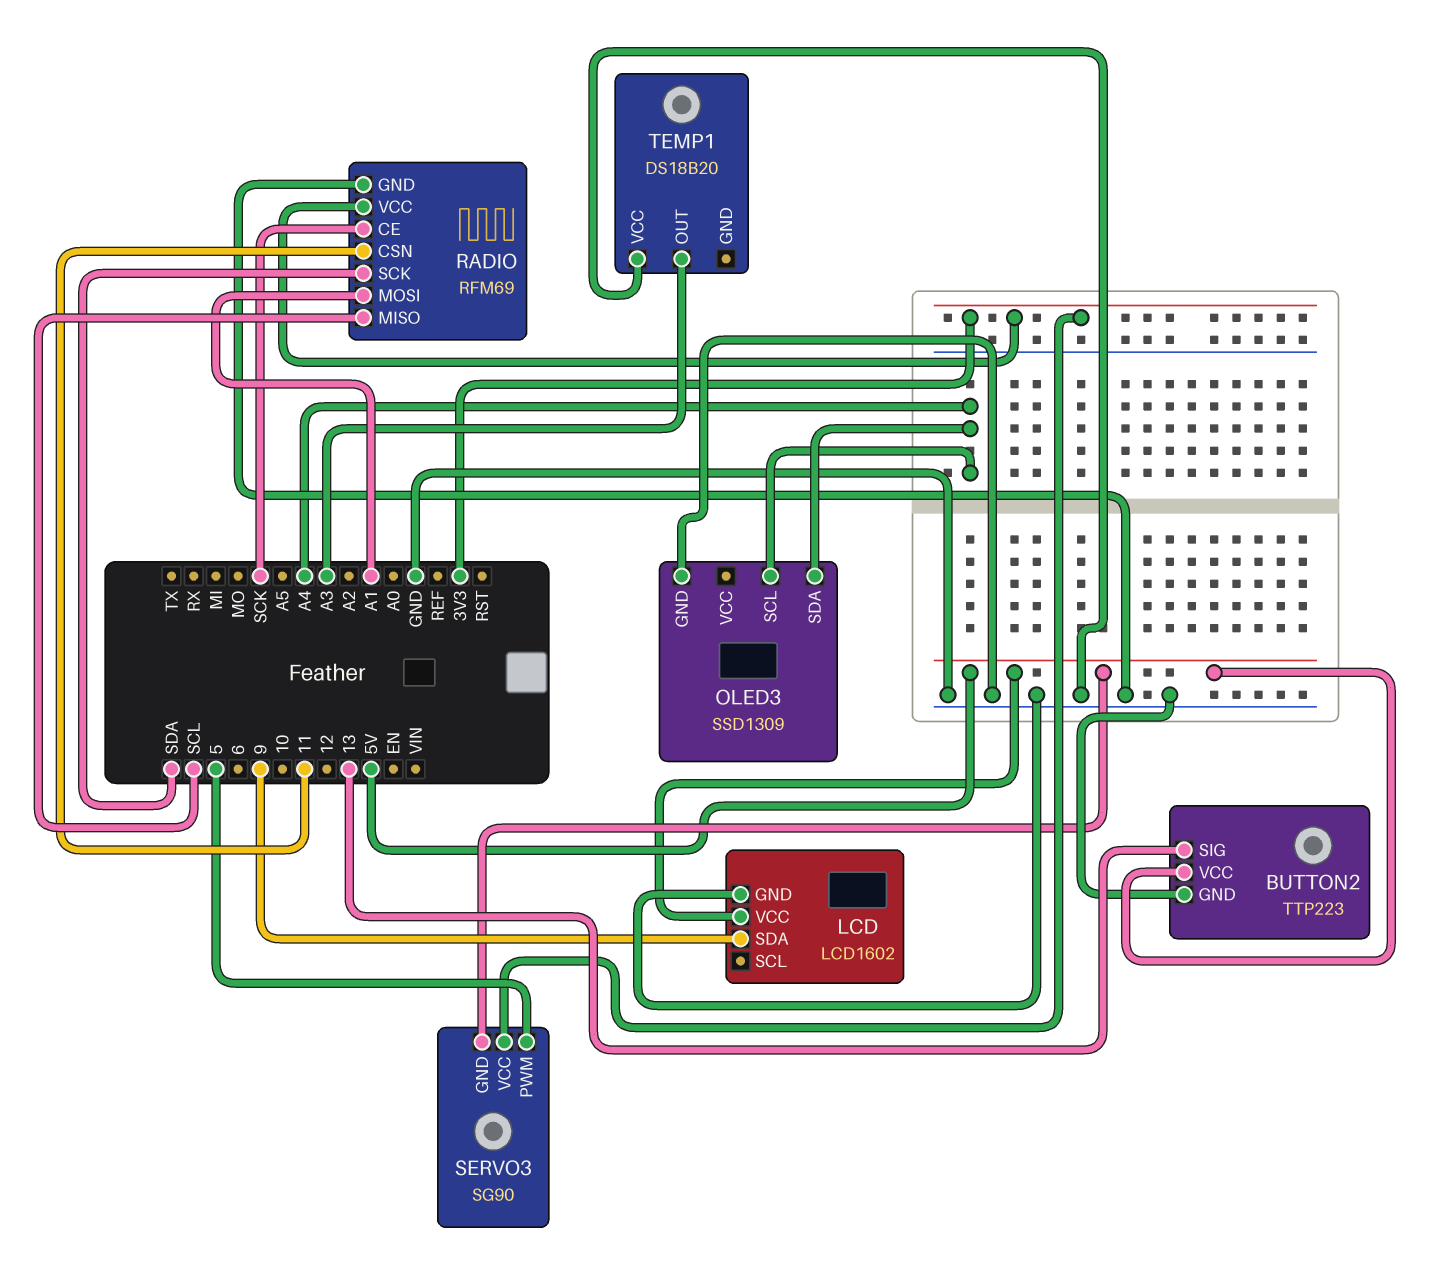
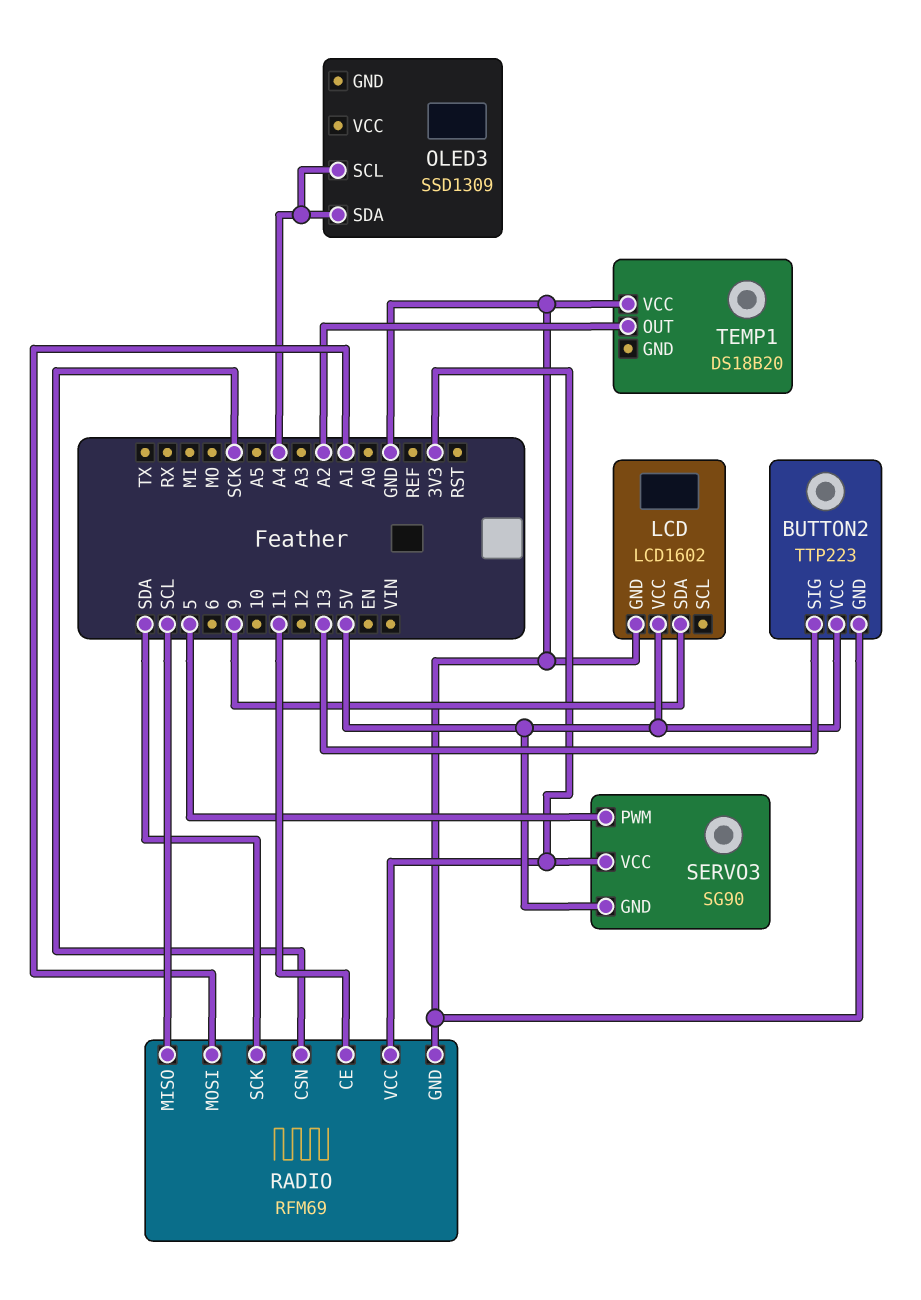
OLED3 pin GND: GND -> none
RADIO pin CE: SCK -> 11
RADIO pin CSN: 11 -> SCK
TEMP1 pin OUT: A3 -> A2

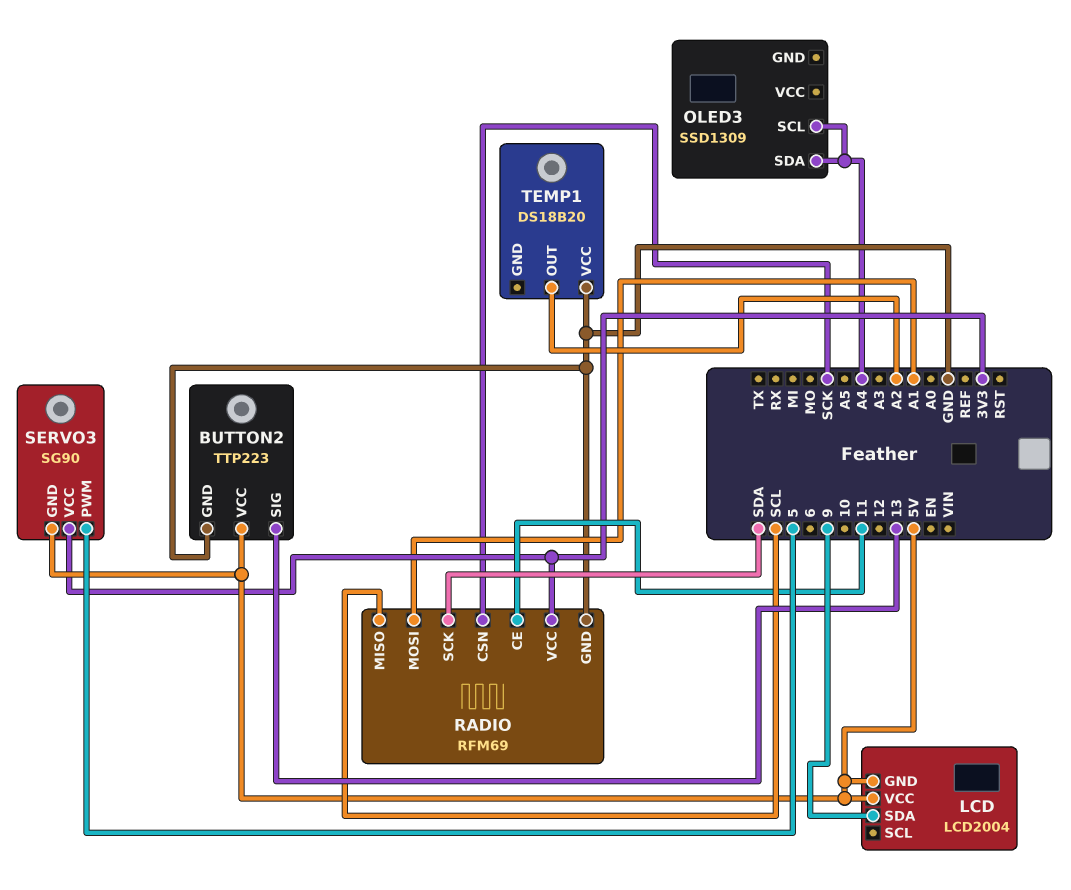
LCD: LCD1602 -> LCD2004
LCD pin GND: GND -> 5V

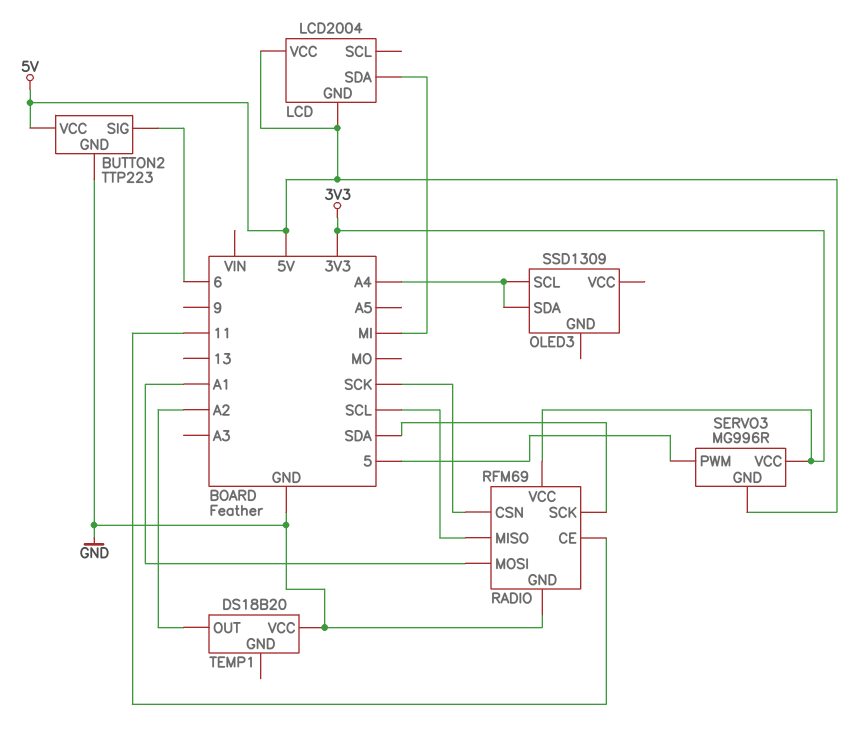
BUTTON2 pin SIG: 13 -> 6
LCD pin SDA: 9 -> MI
SERVO3: SG90 -> MG996R

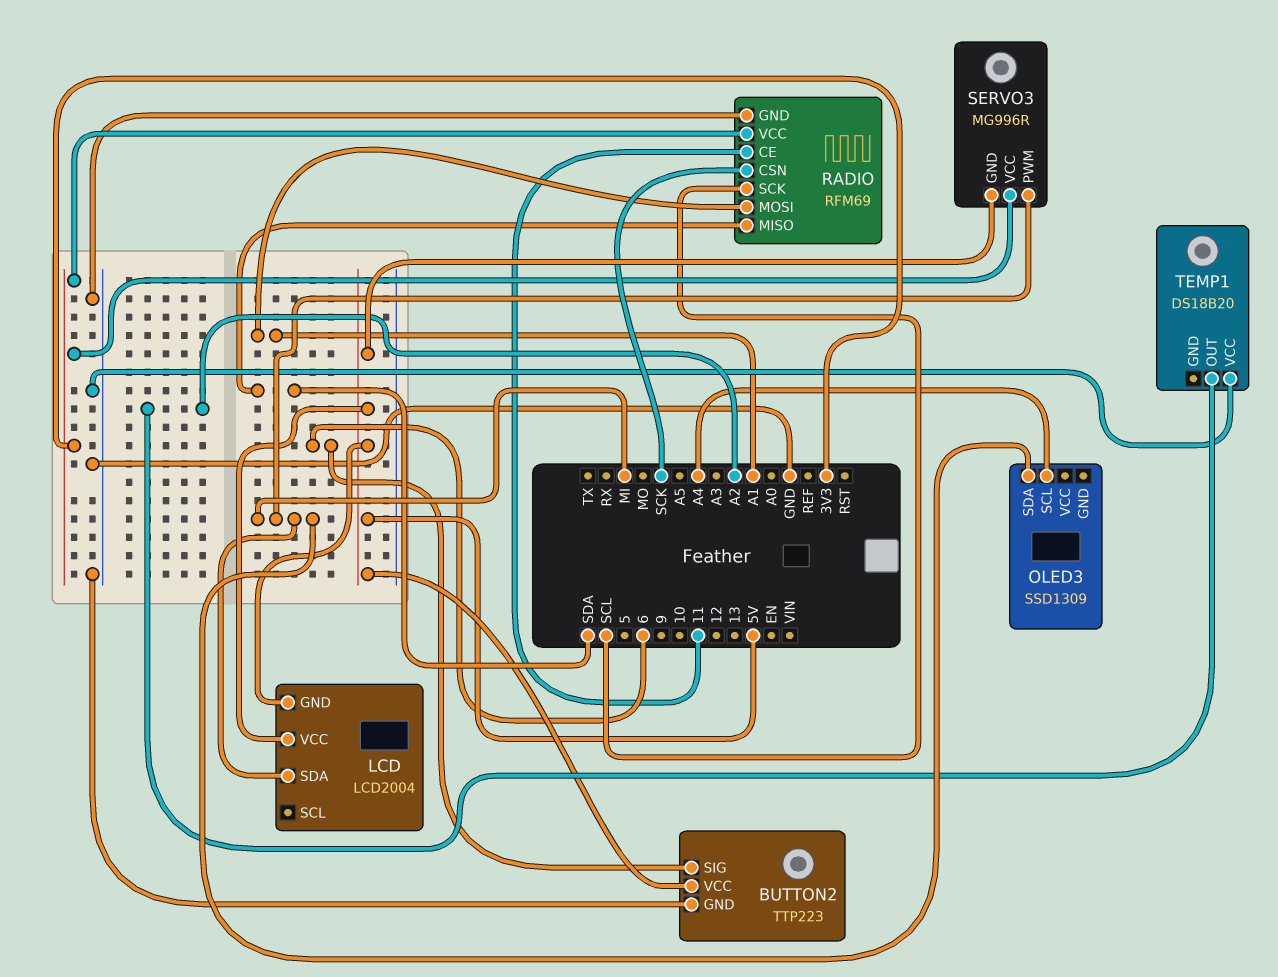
OLED3 pin SDA: A4 -> MI
RADIO pin MISO: SCL -> SDA
RADIO pin SCK: SDA -> SCL
SERVO3 pin PWM: 5 -> MI

